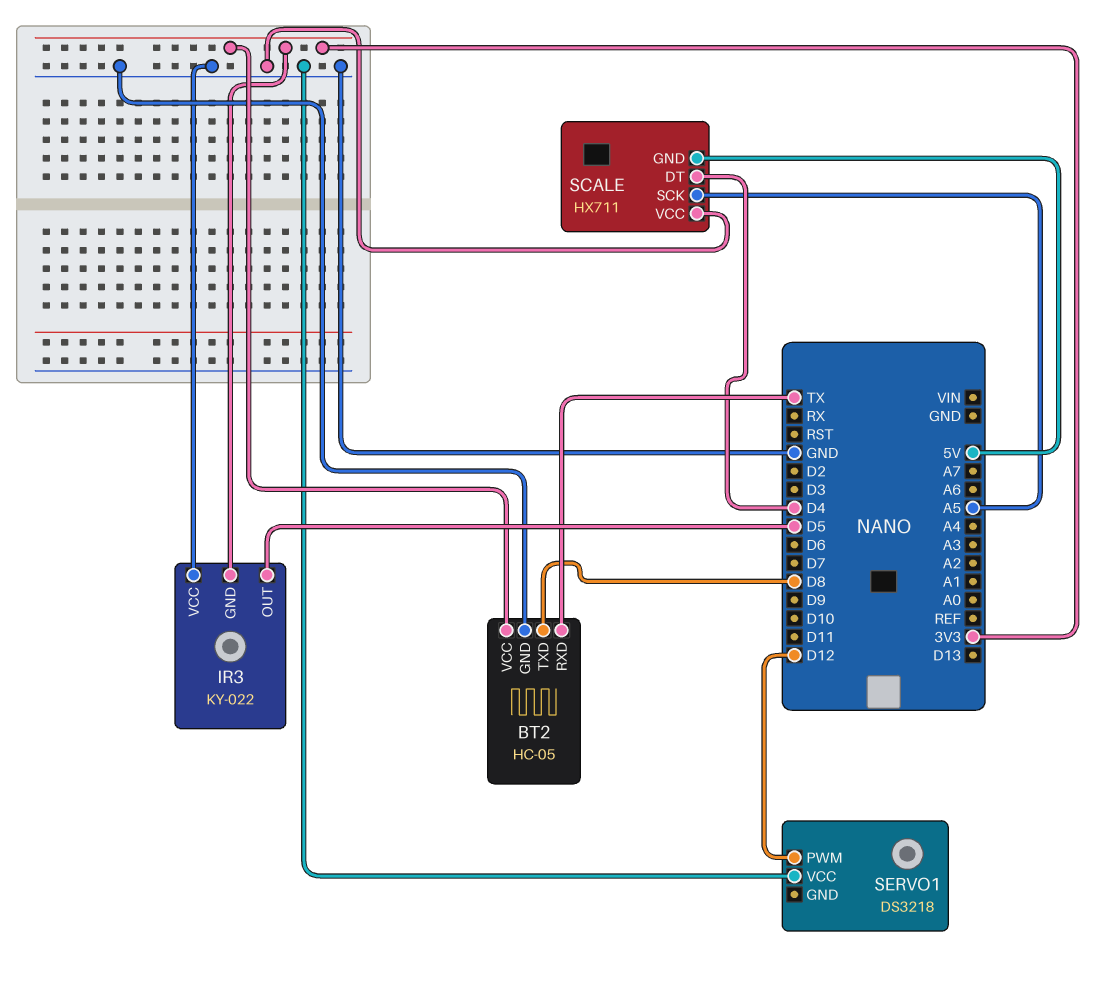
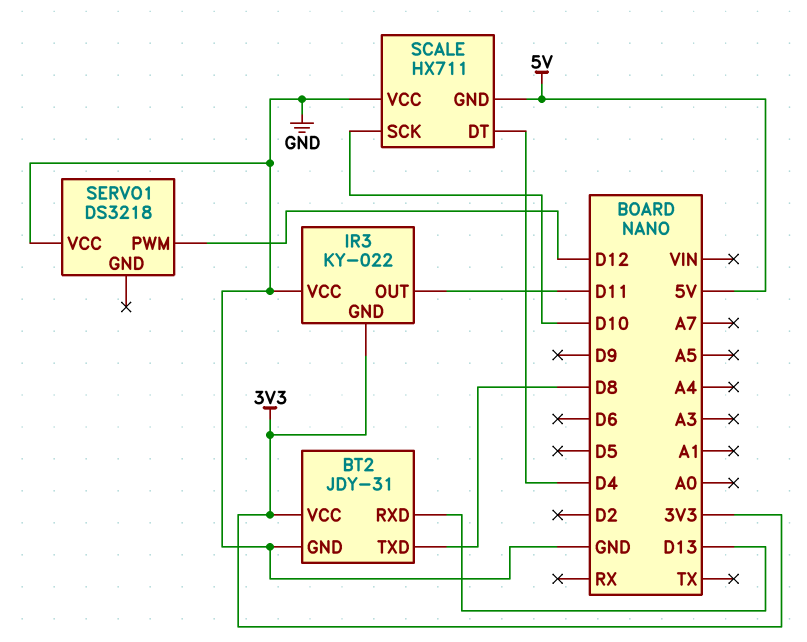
BT2: HC-05 -> JDY-31
BT2 pin RXD: TX -> D13
IR3 pin OUT: D5 -> D11
SCALE pin SCK: A5 -> D10

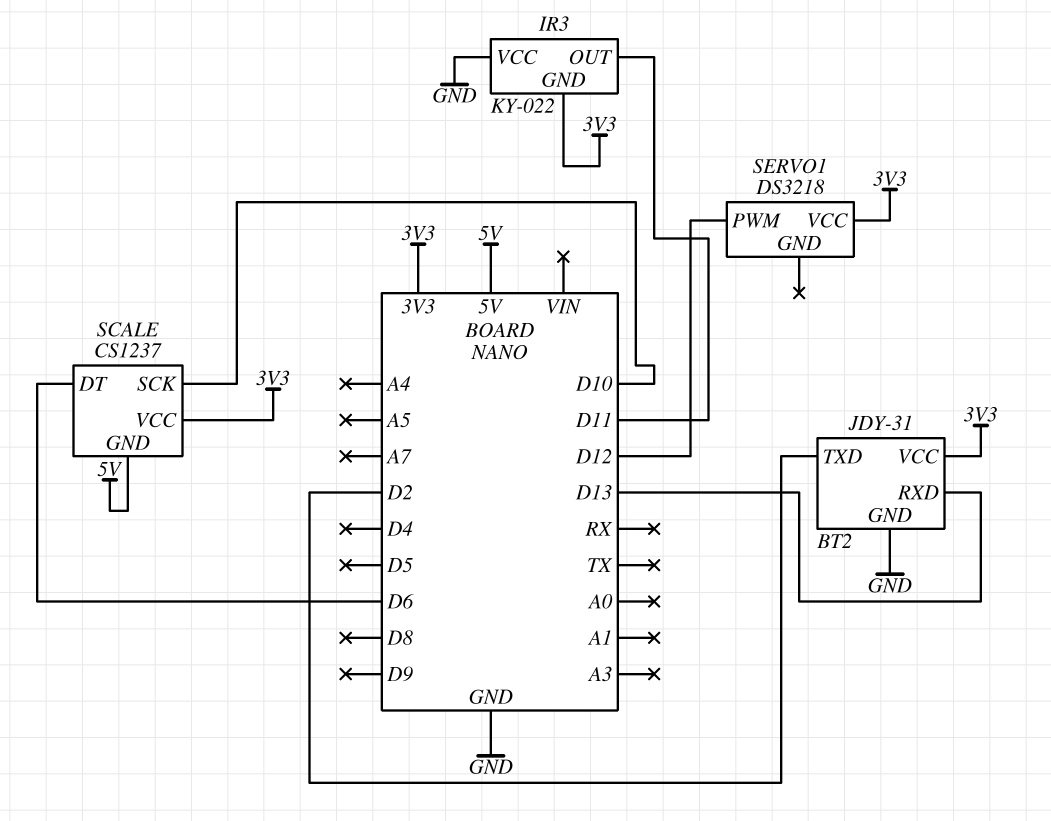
BT2 pin TXD: D8 -> D2
SCALE: HX711 -> CS1237
SCALE pin DT: D4 -> D6
SCALE pin VCC: GND -> 3V3
SERVO1 pin VCC: GND -> 3V3

